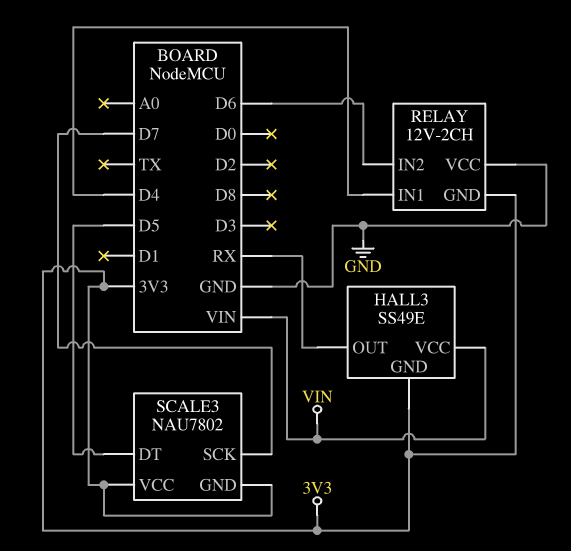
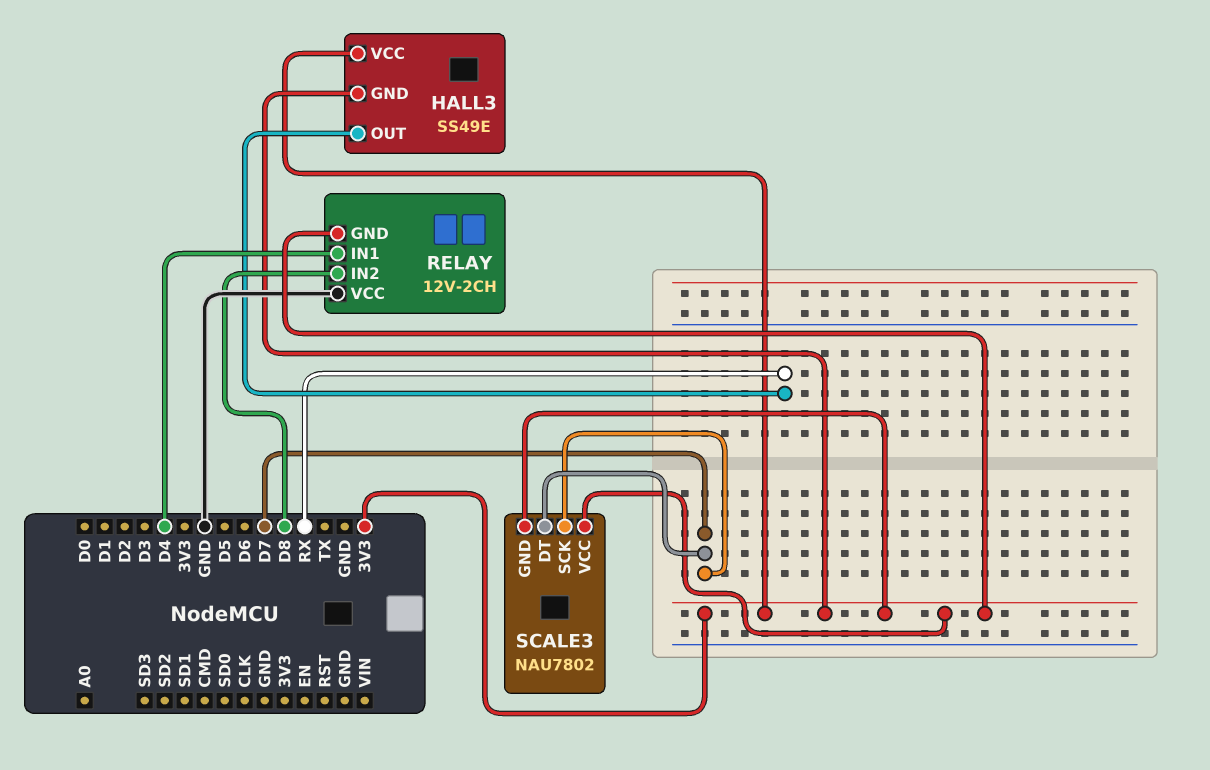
HALL3 pin VCC: VIN -> 3V3
RELAY pin IN2: D6 -> D8
SCALE3 pin DT: D5 -> D7

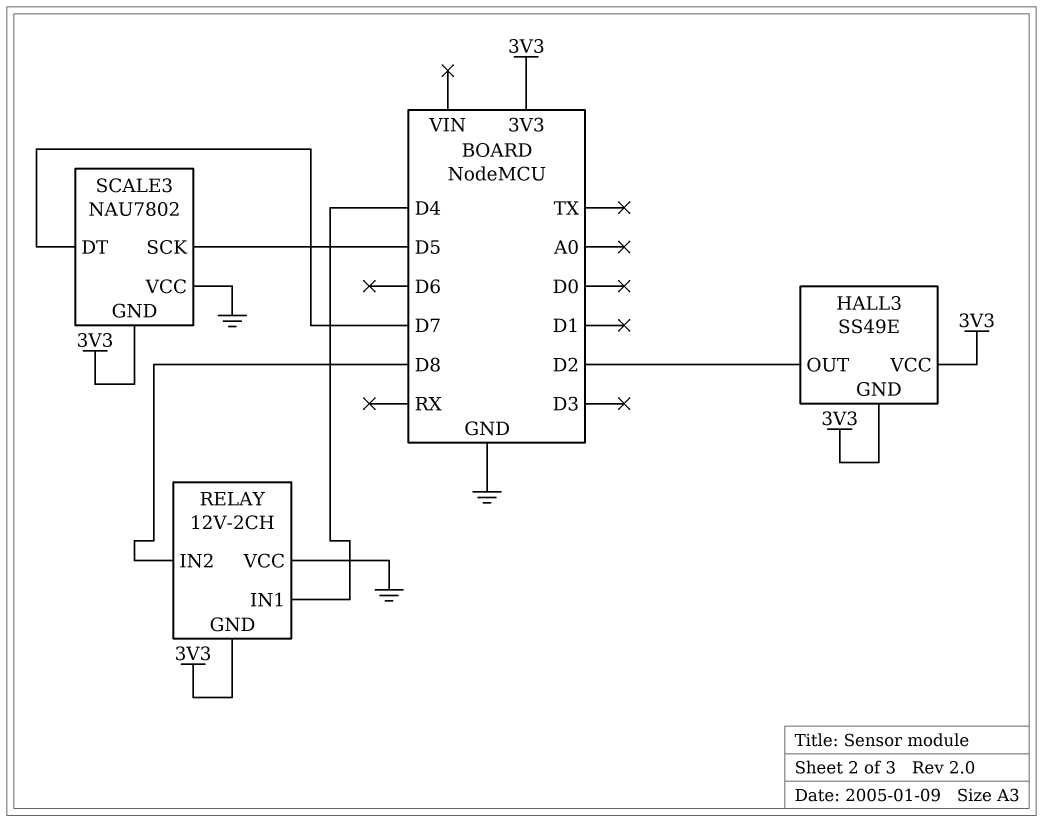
HALL3 pin OUT: RX -> D2
SCALE3 pin SCK: D7 -> D5
SCALE3 pin VCC: 3V3 -> GND

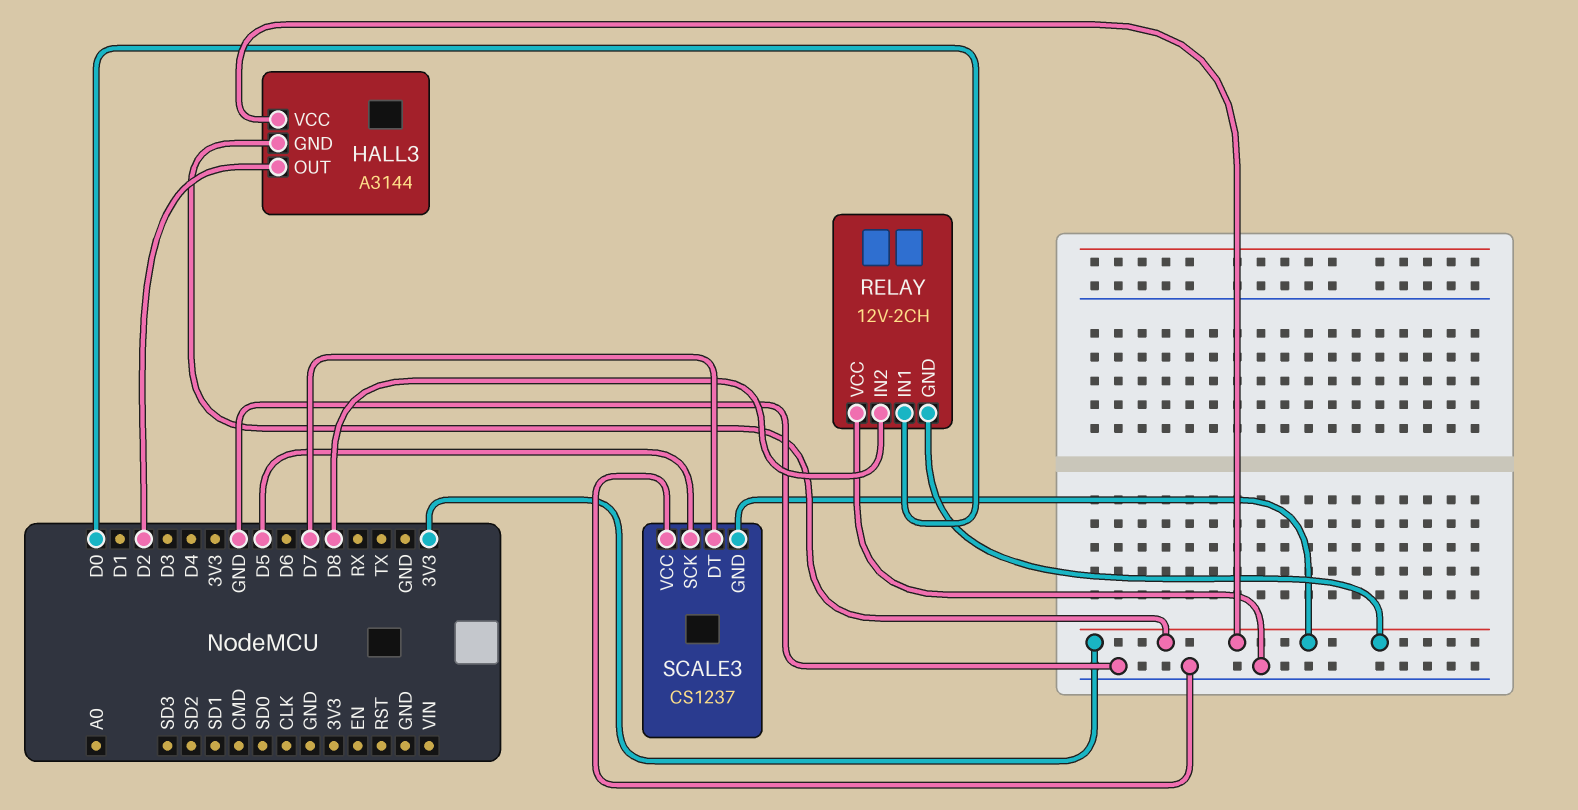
HALL3: SS49E -> A3144
RELAY pin IN1: D4 -> D0
SCALE3: NAU7802 -> CS1237

